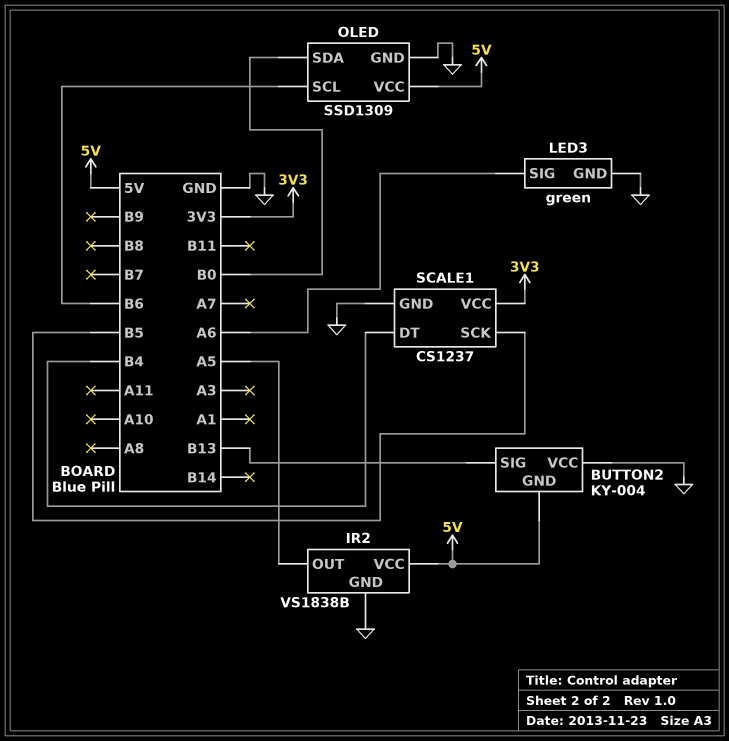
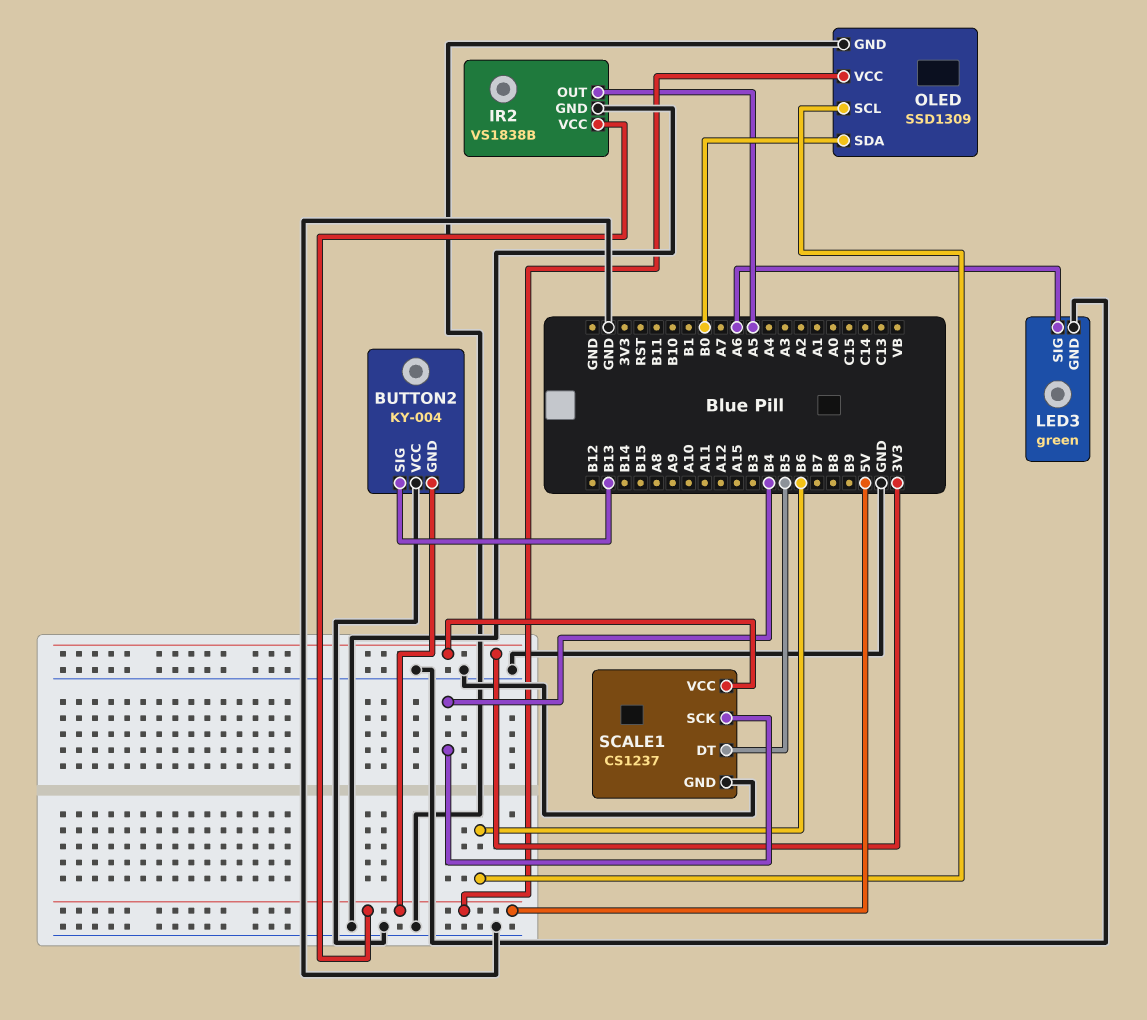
SCALE1 pin DT: B4 -> B5
SCALE1 pin SCK: B5 -> B4

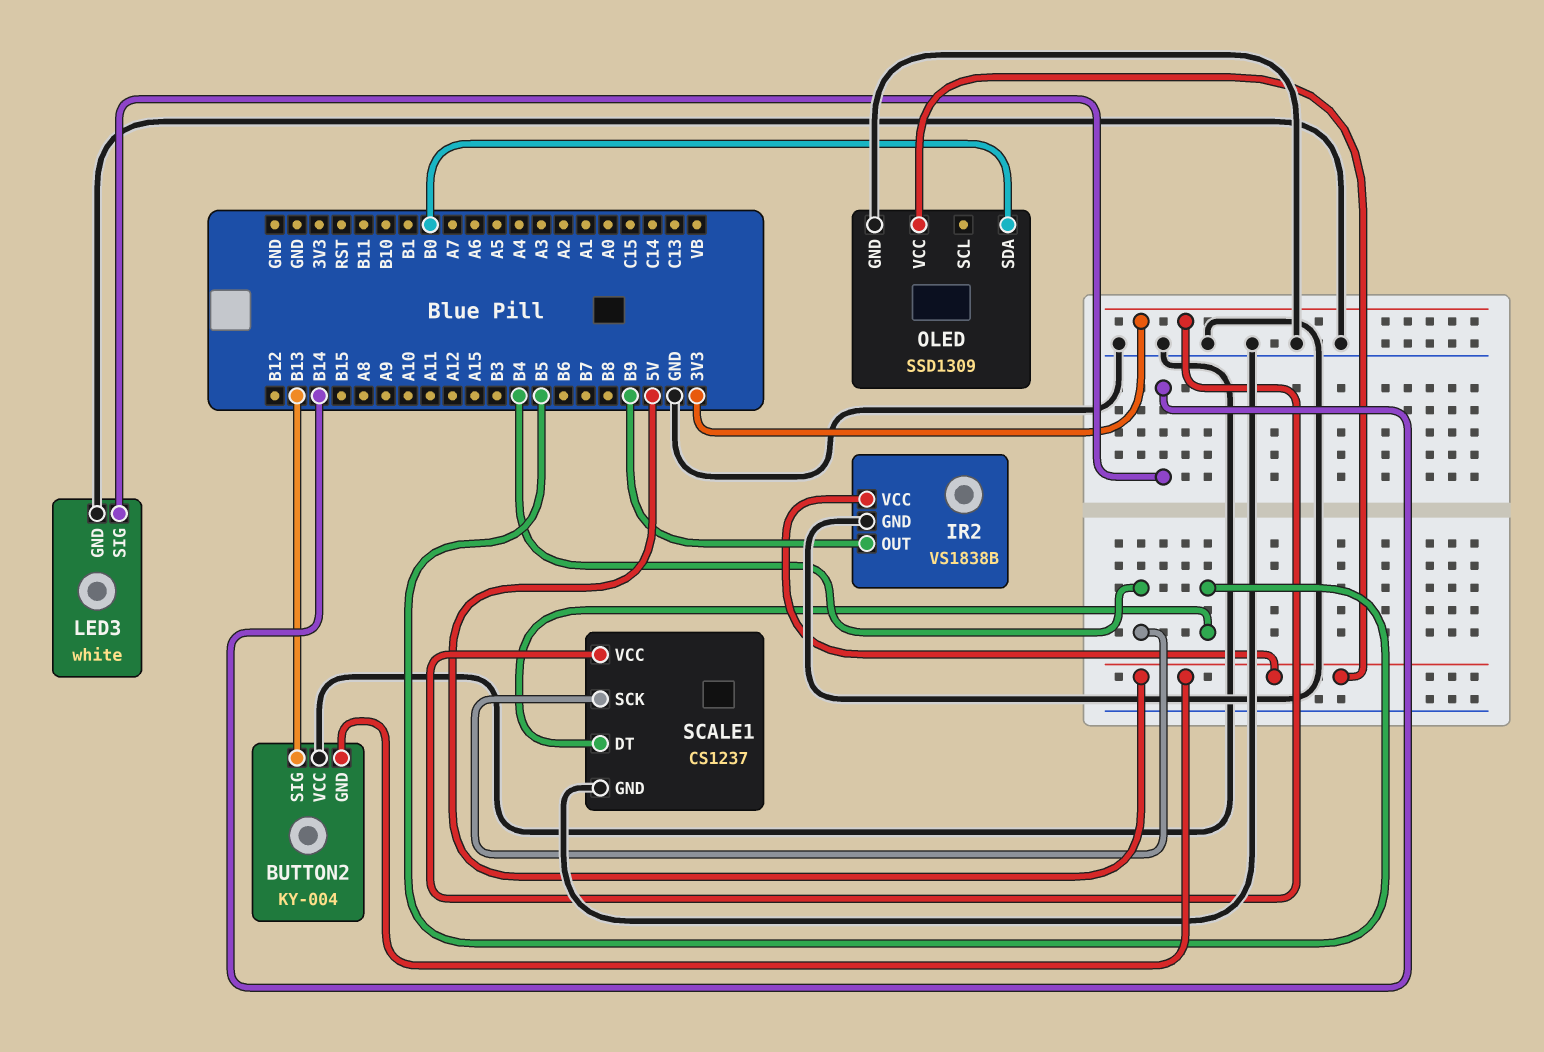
IR2 pin OUT: A5 -> B9
LED3: green -> white
LED3 pin SIG: A6 -> B14
OLED pin SCL: B6 -> none

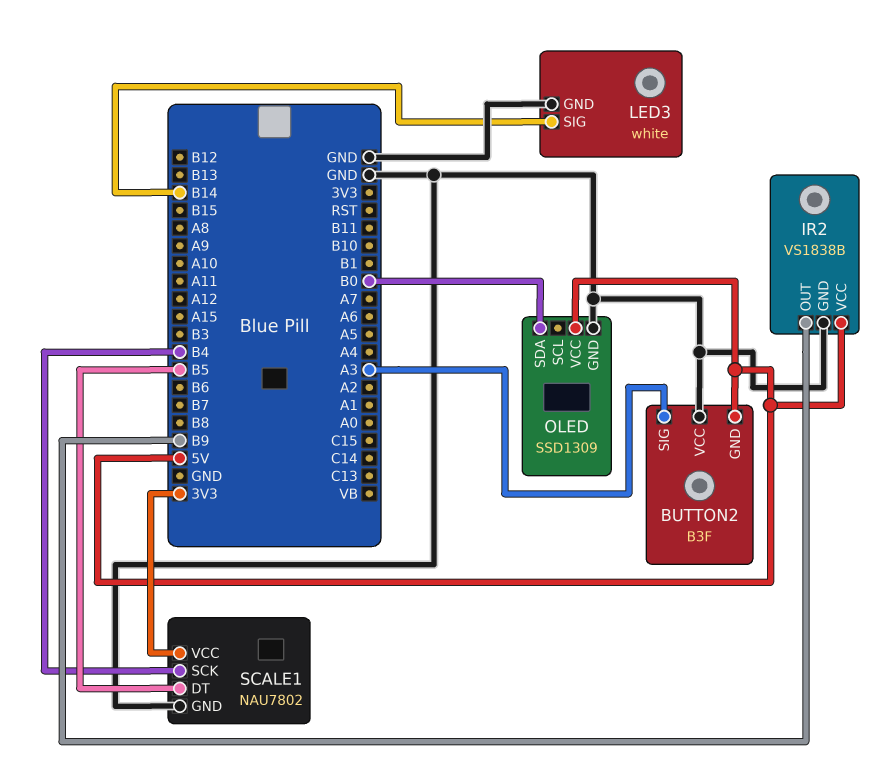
BUTTON2: KY-004 -> B3F
BUTTON2 pin SIG: B13 -> A3
SCALE1: CS1237 -> NAU7802

